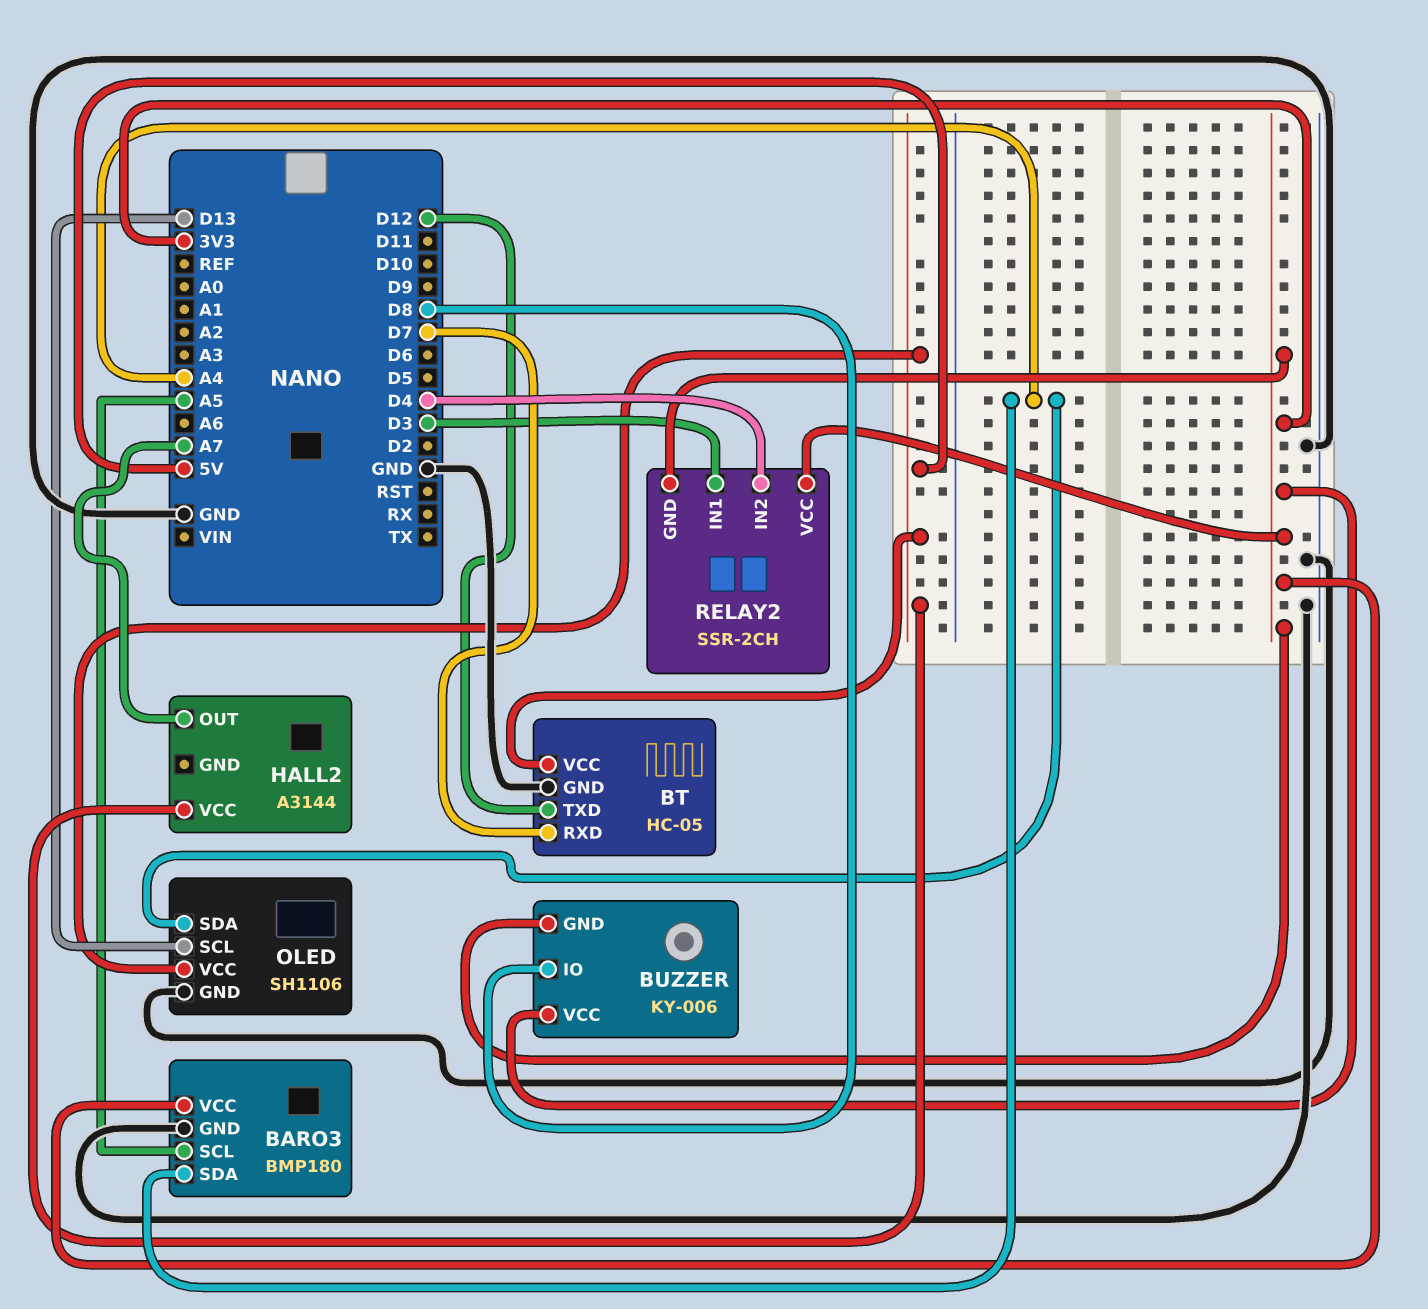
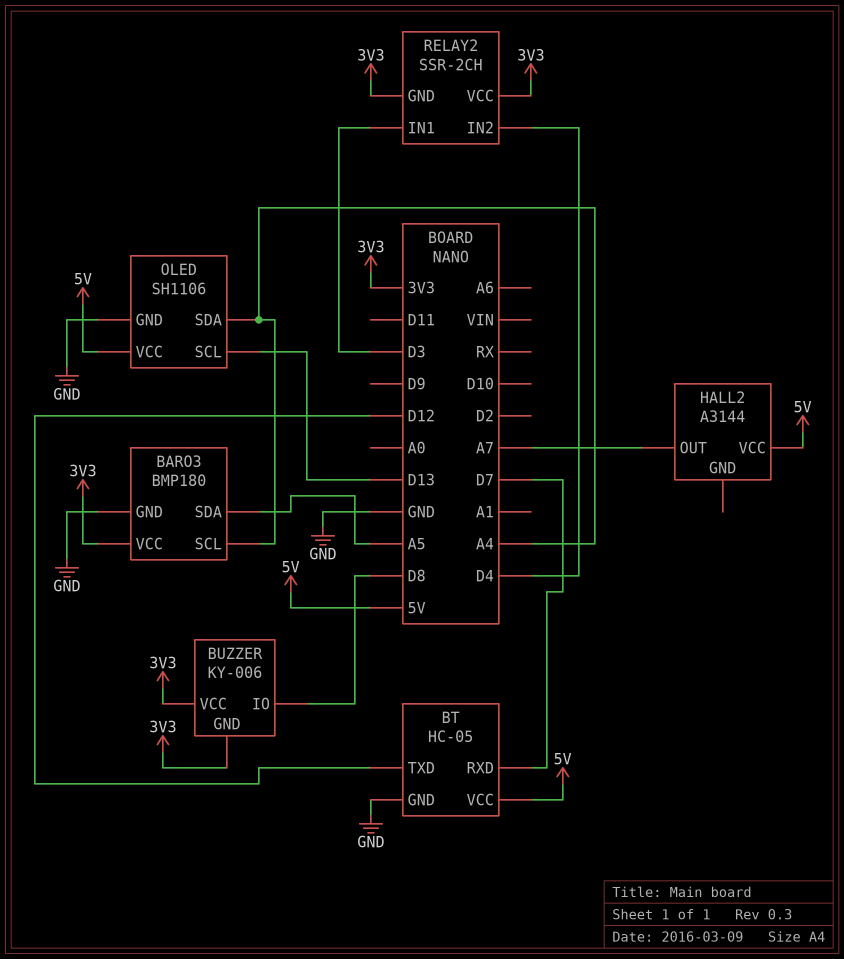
BARO3 pin SCL: A5 -> A4
BARO3 pin SDA: A4 -> A5

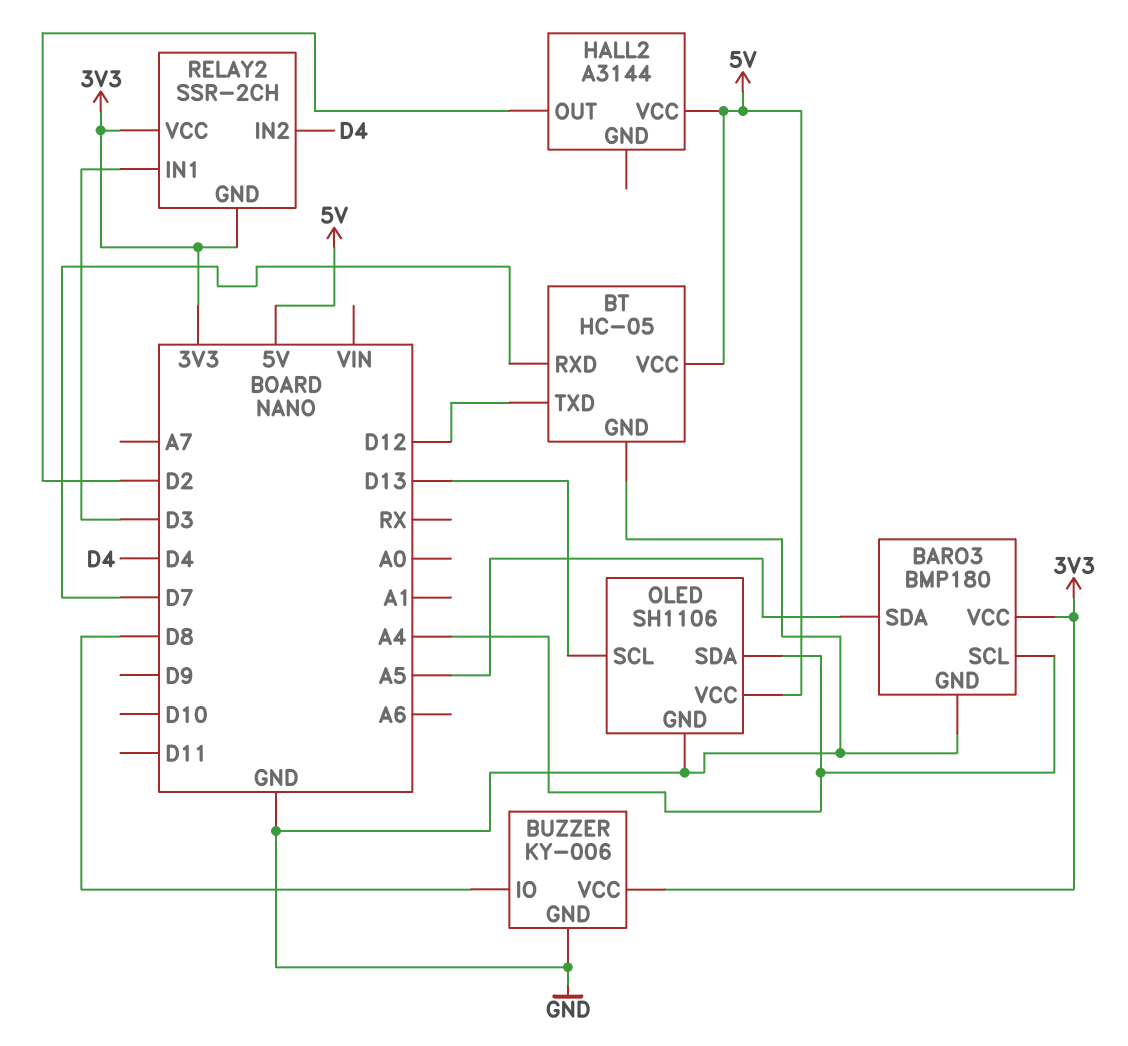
BUZZER pin GND: 3V3 -> GND
HALL2 pin OUT: A7 -> D2

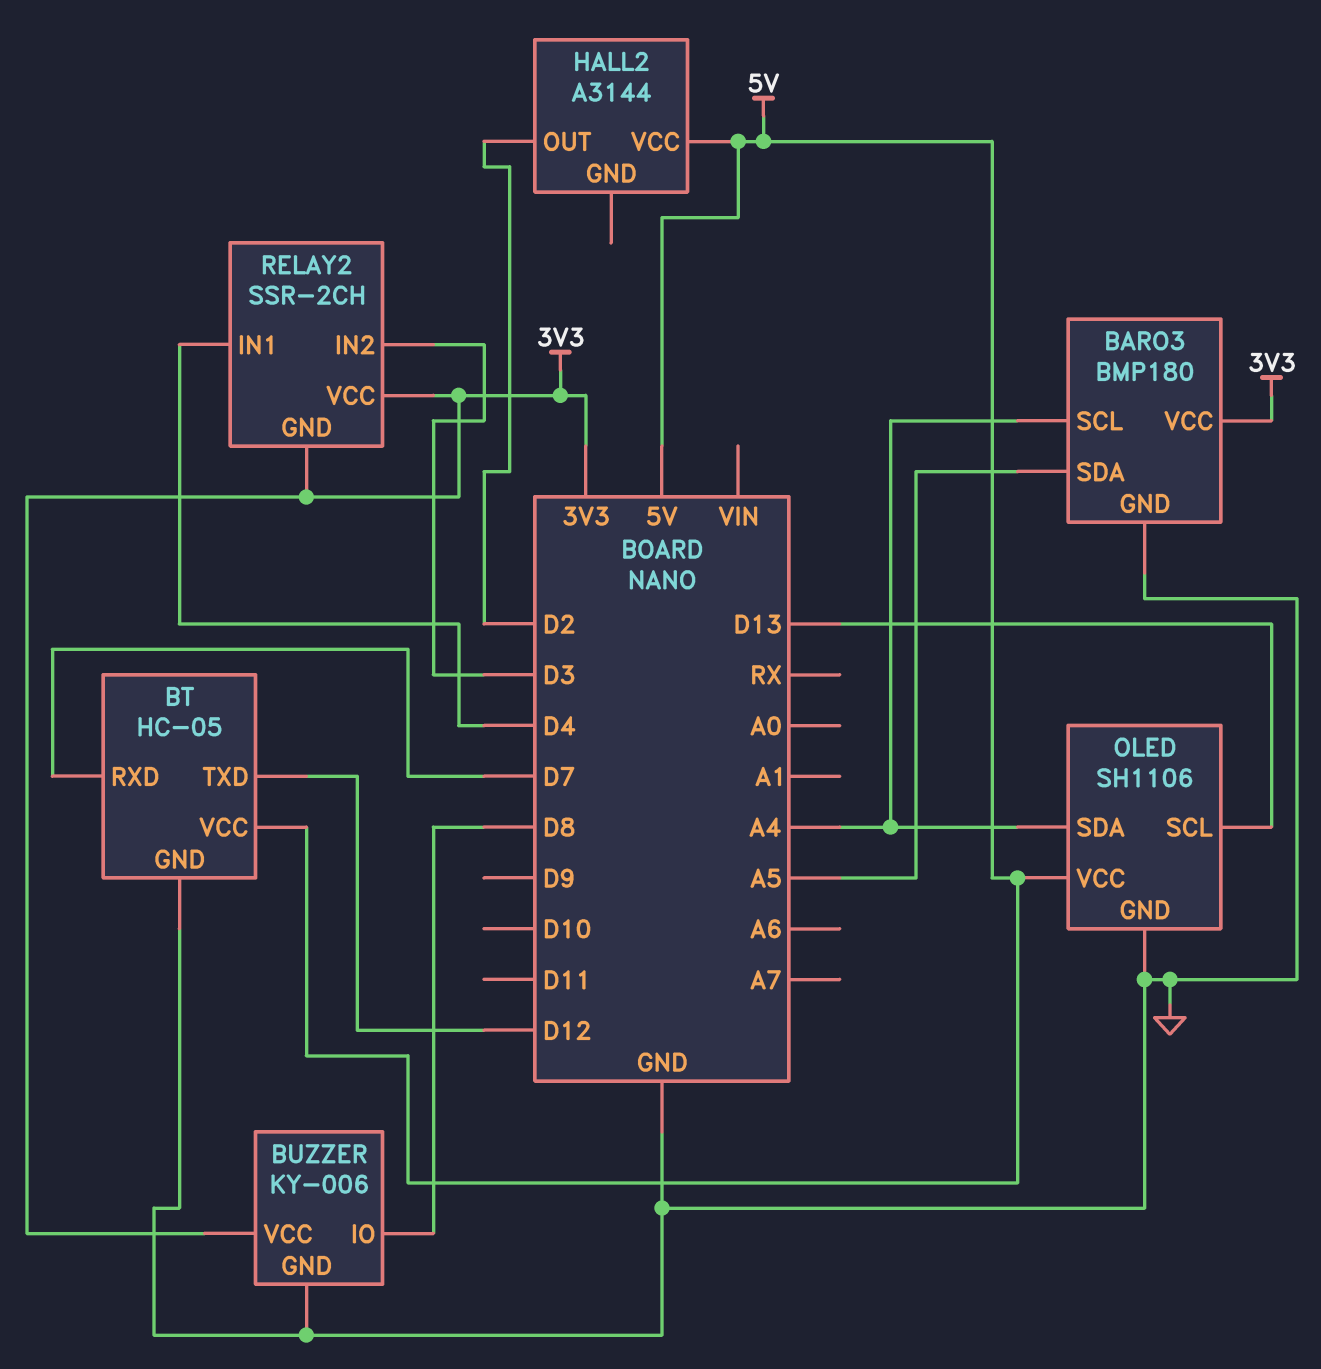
RELAY2 pin IN1: D3 -> D4
RELAY2 pin IN2: D4 -> D3

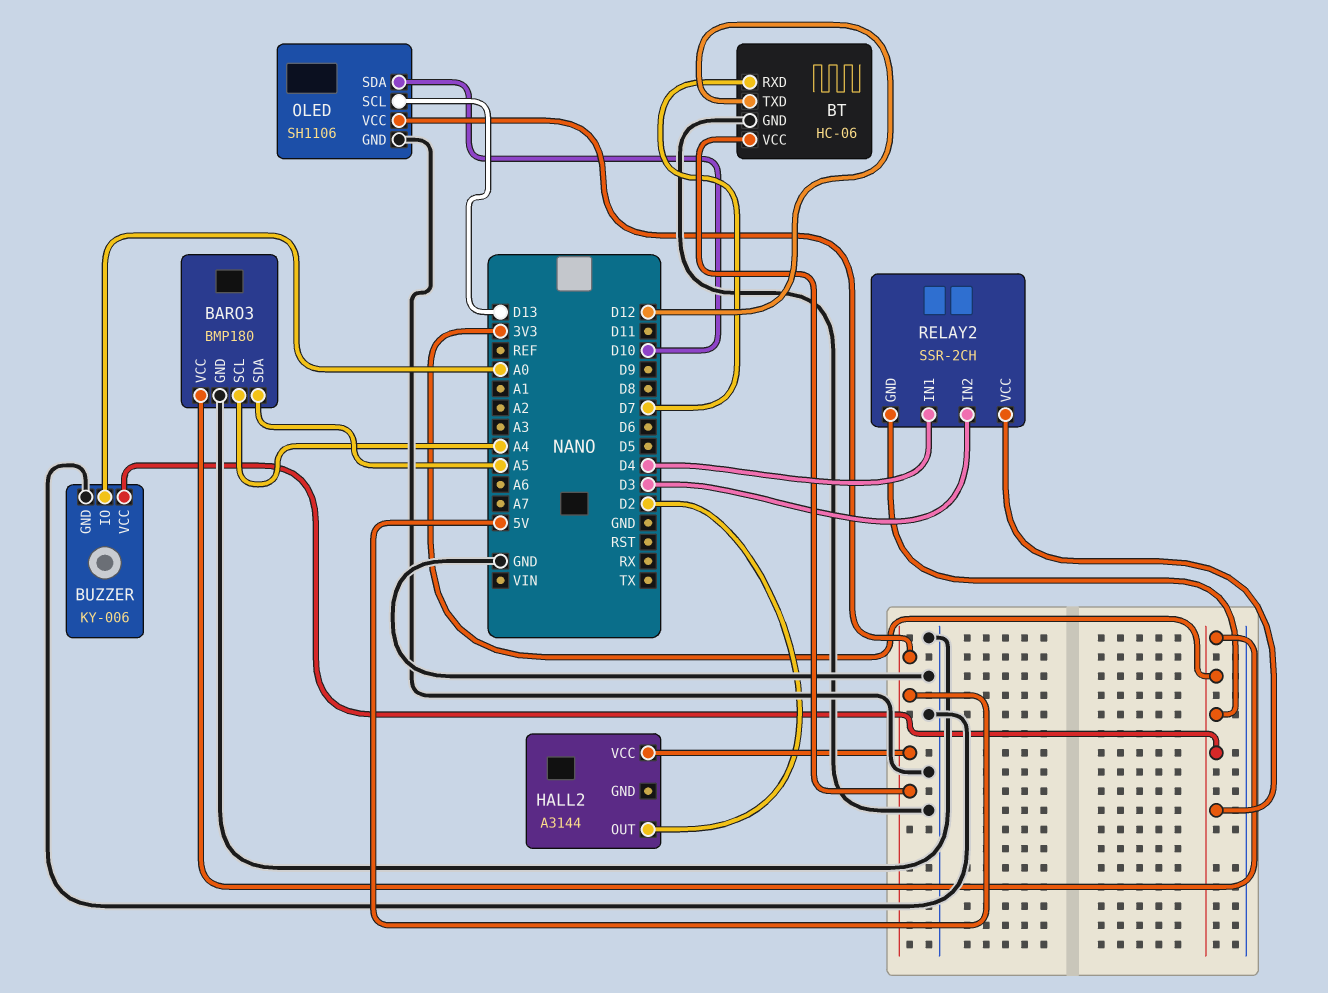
BT: HC-05 -> HC-06
BUZZER pin IO: D8 -> A0
OLED pin SDA: A4 -> D10

